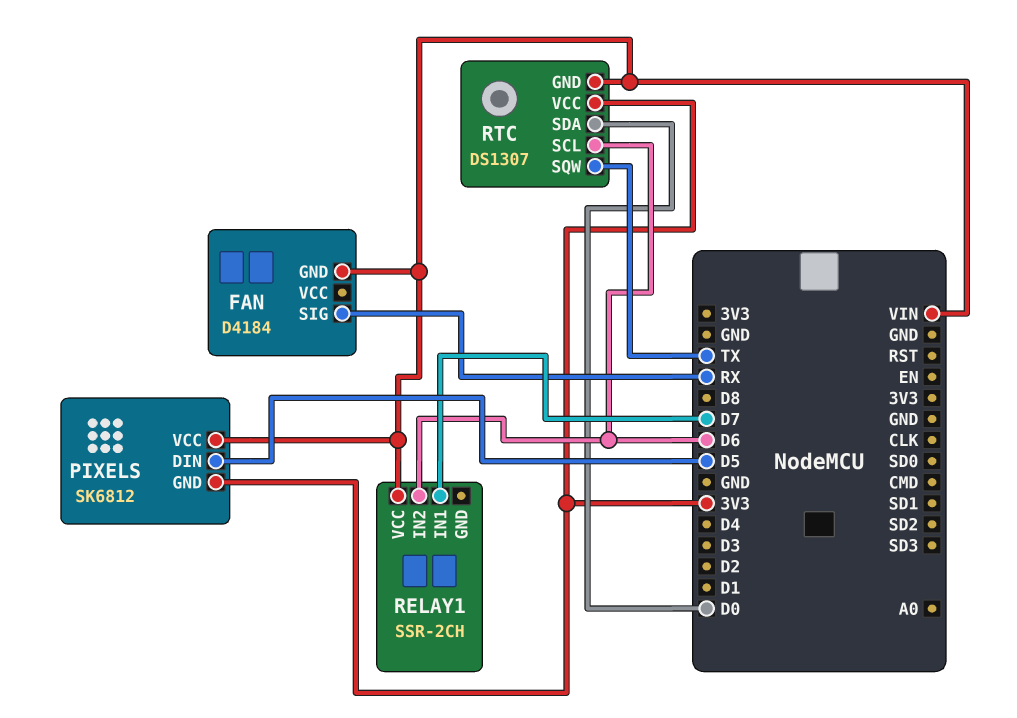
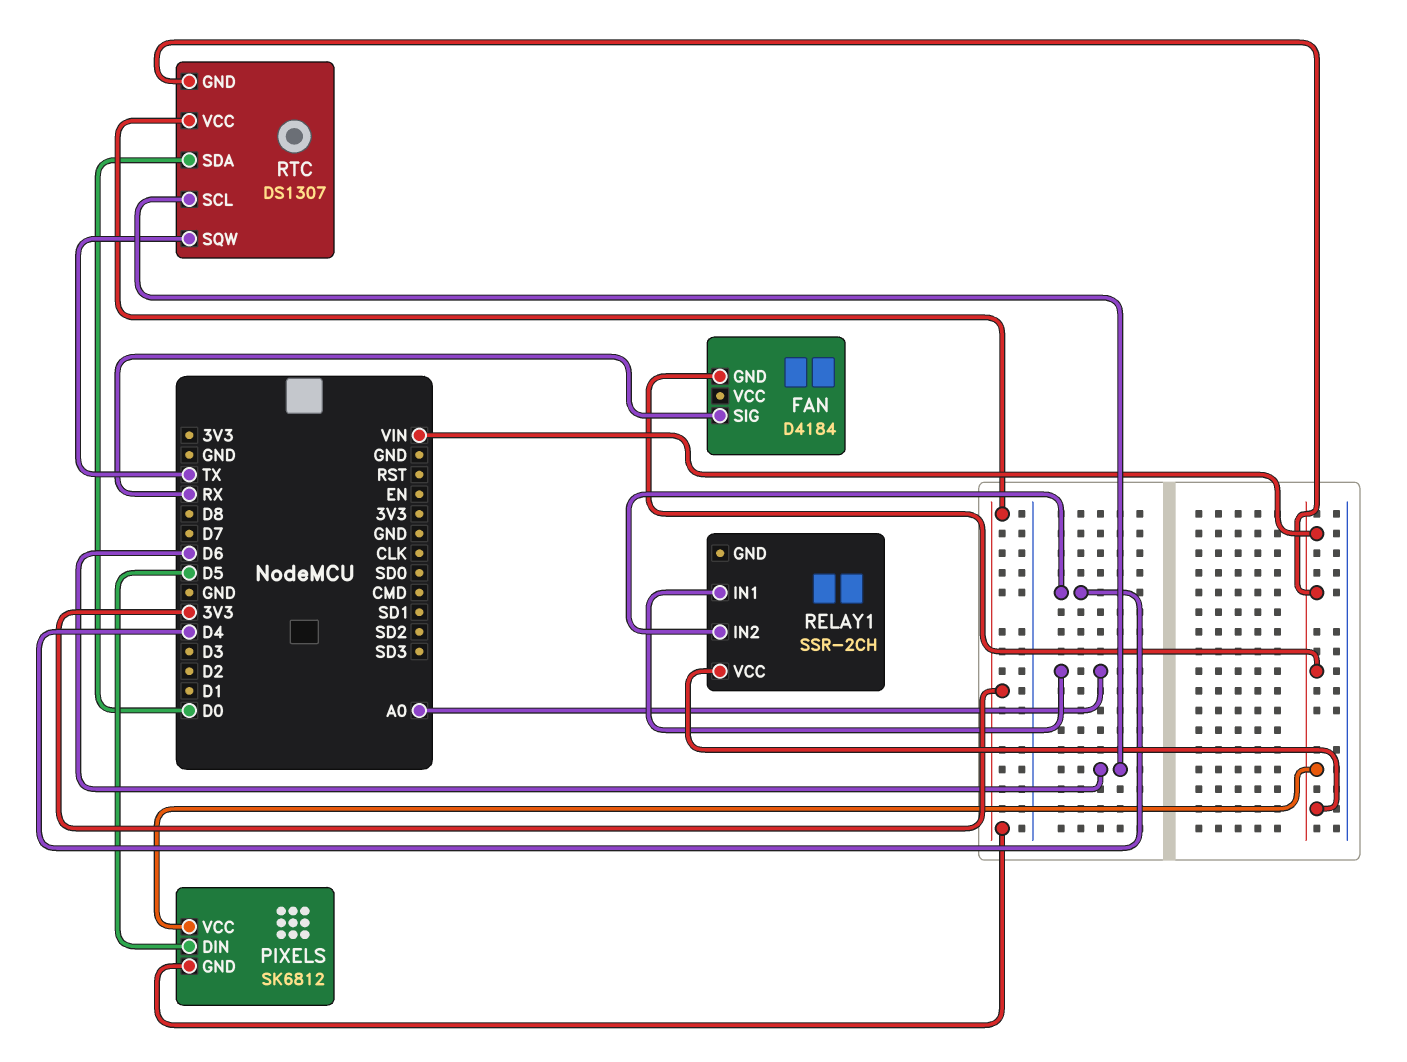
RELAY1 pin IN1: D7 -> A0
RELAY1 pin IN2: D6 -> D4

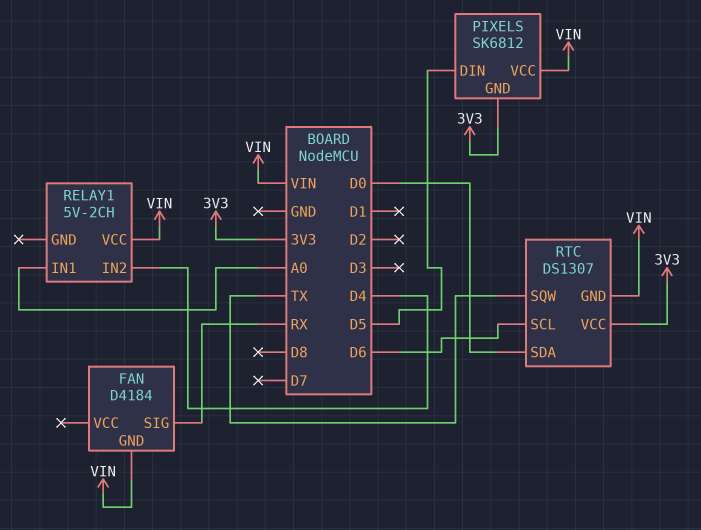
RELAY1: SSR-2CH -> 5V-2CH

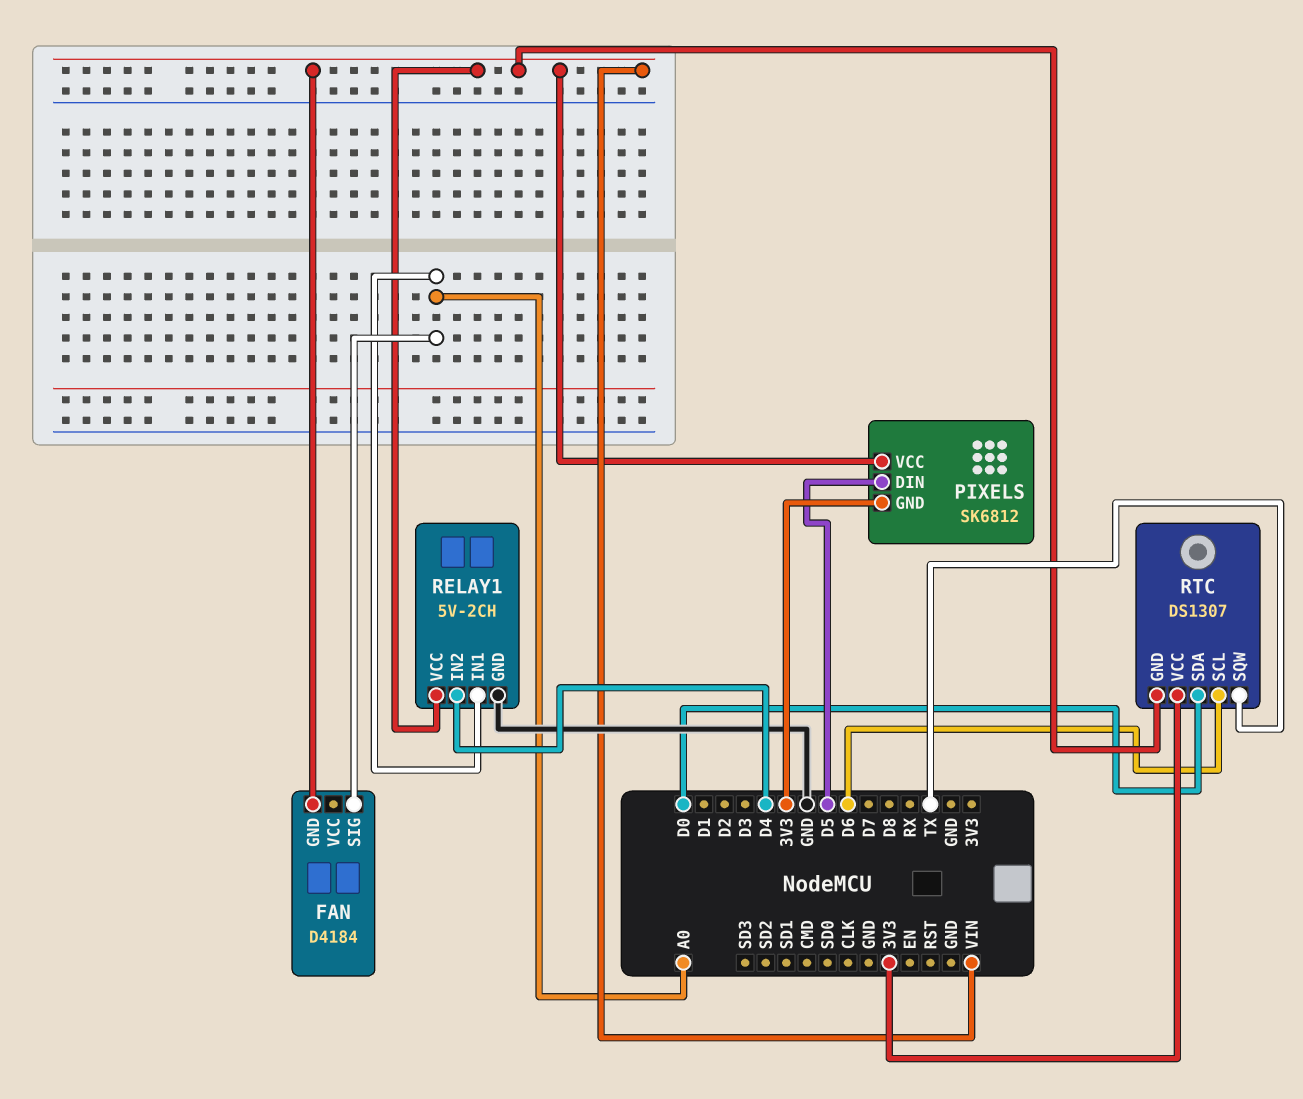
FAN pin SIG: RX -> A0
RELAY1 pin GND: none -> GND

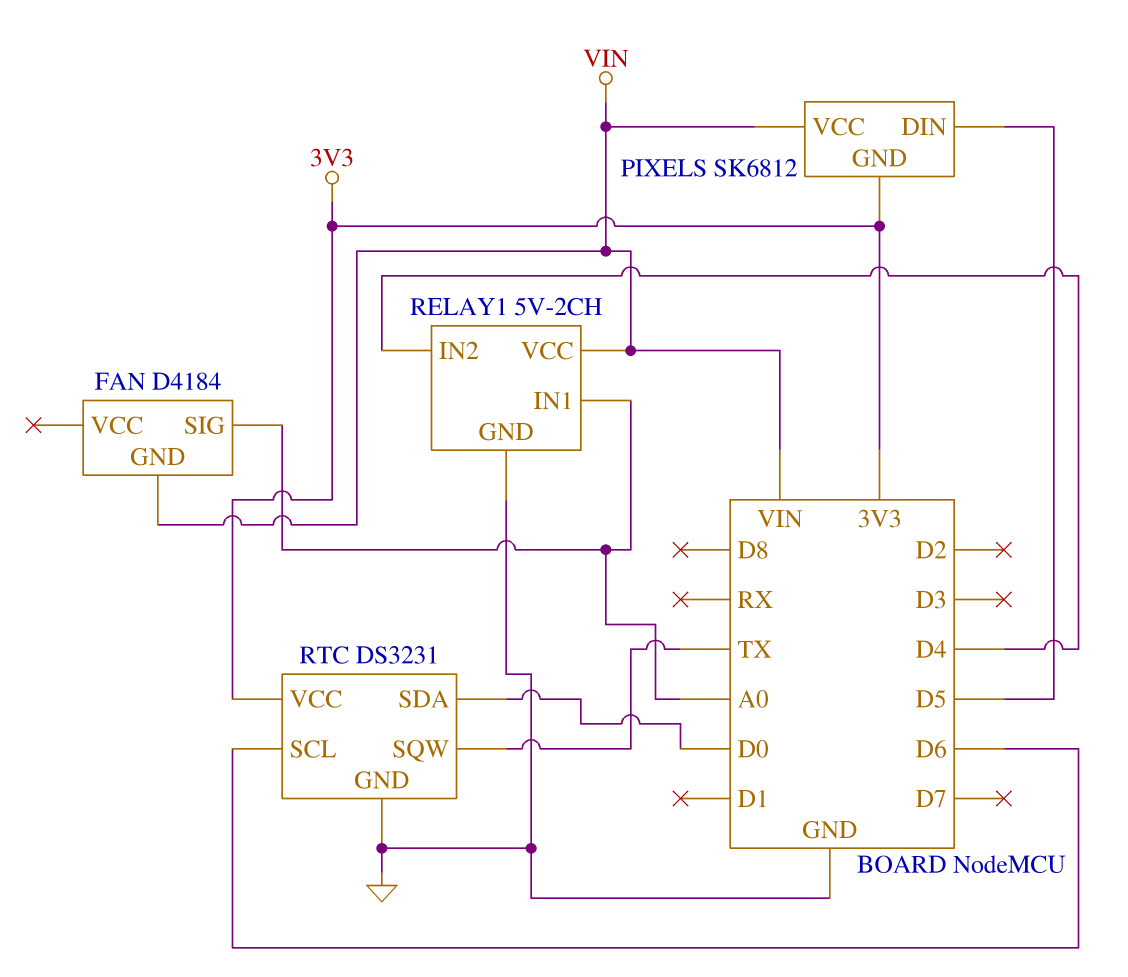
RTC: DS1307 -> DS3231
RTC pin GND: VIN -> GND

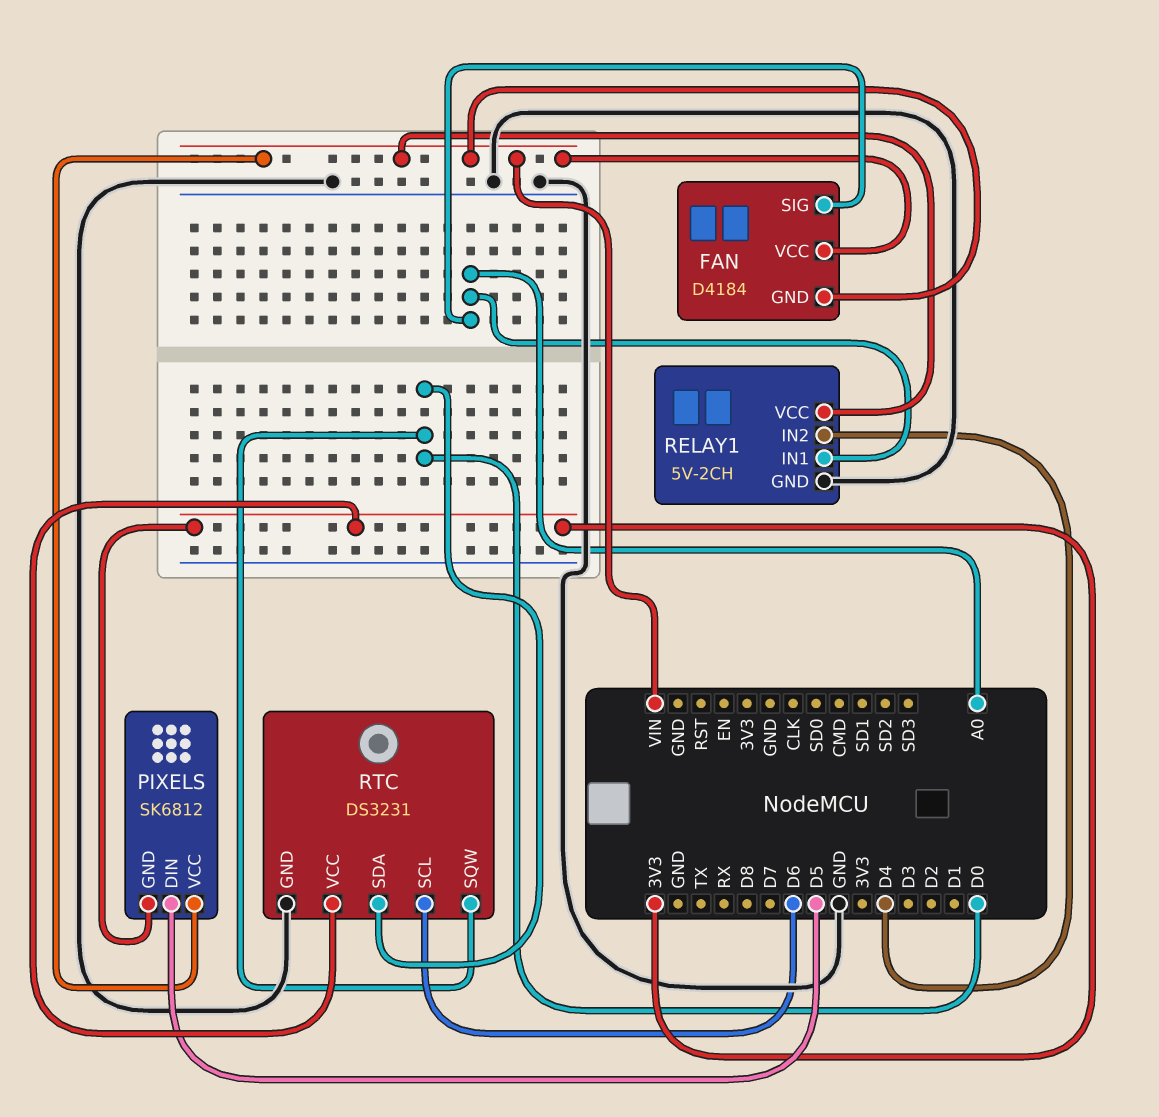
FAN pin VCC: none -> VIN
RTC pin SQW: TX -> D0

